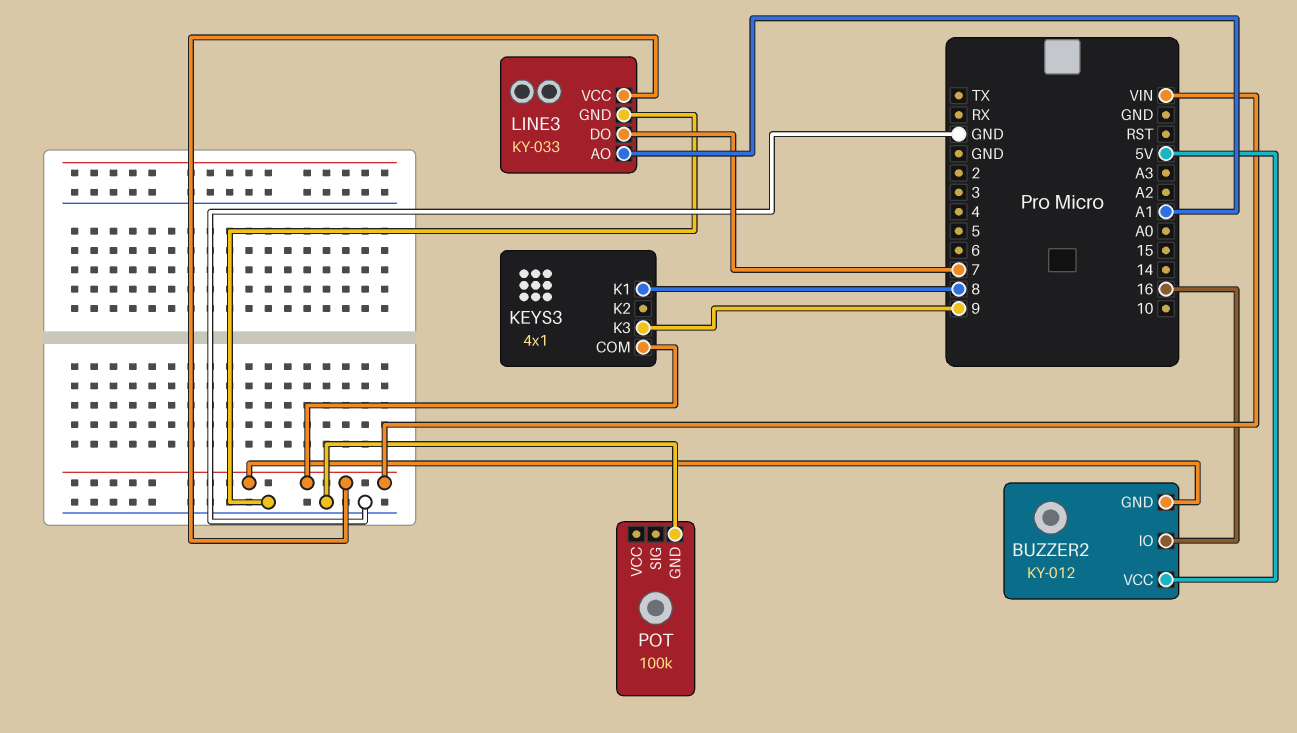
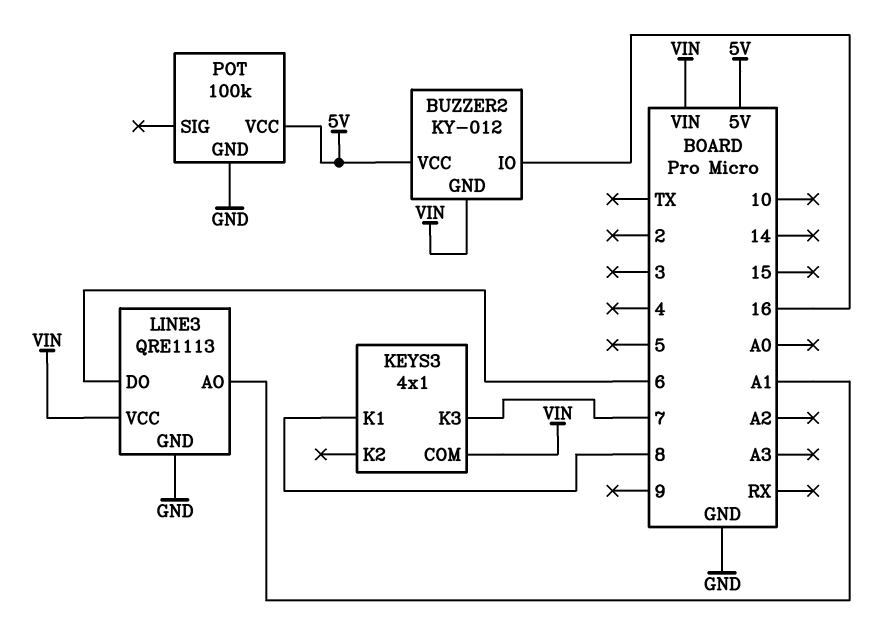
KEYS3 pin K3: 9 -> 7
LINE3: KY-033 -> QRE1113
LINE3 pin DO: 7 -> 6
POT pin VCC: none -> 5V

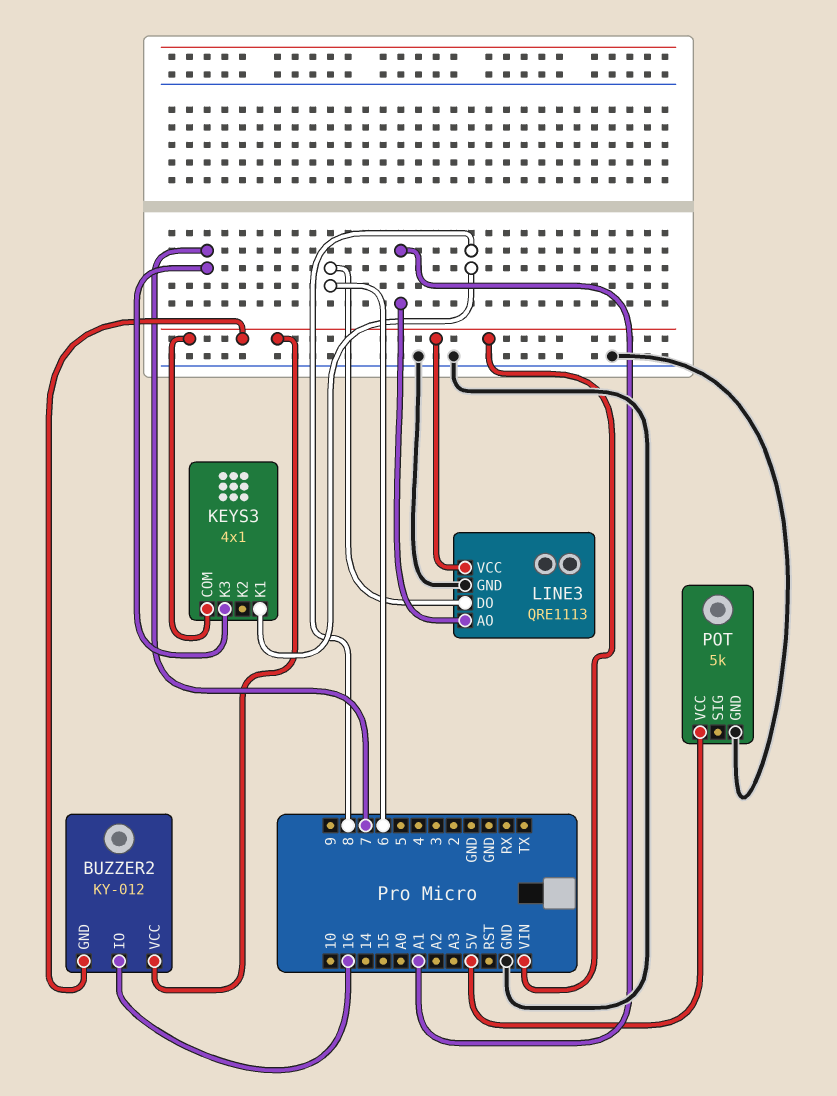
BUZZER2 pin VCC: 5V -> VIN
POT: 100k -> 5k

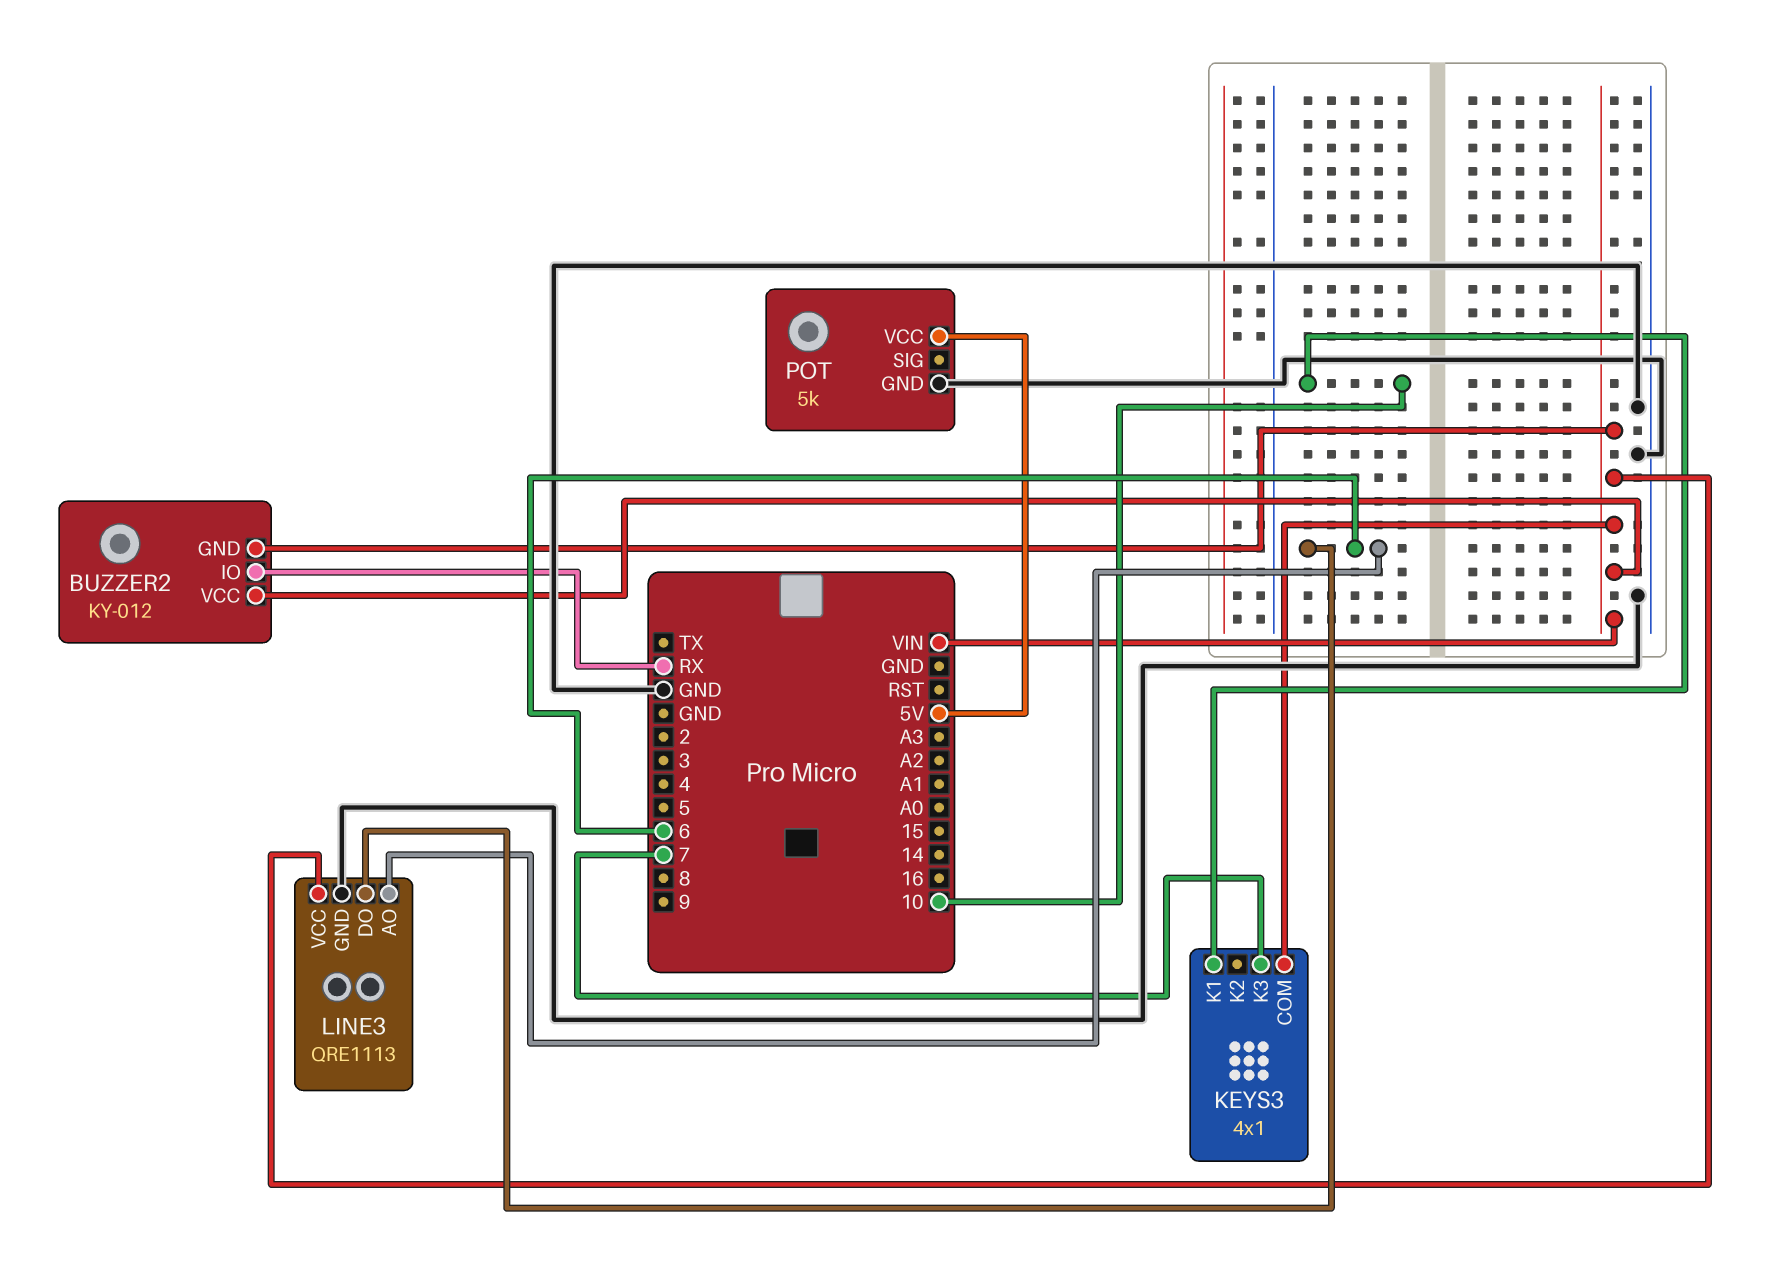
BUZZER2 pin IO: 16 -> RX
KEYS3 pin K1: 8 -> 10
LINE3 pin AO: A1 -> 6

